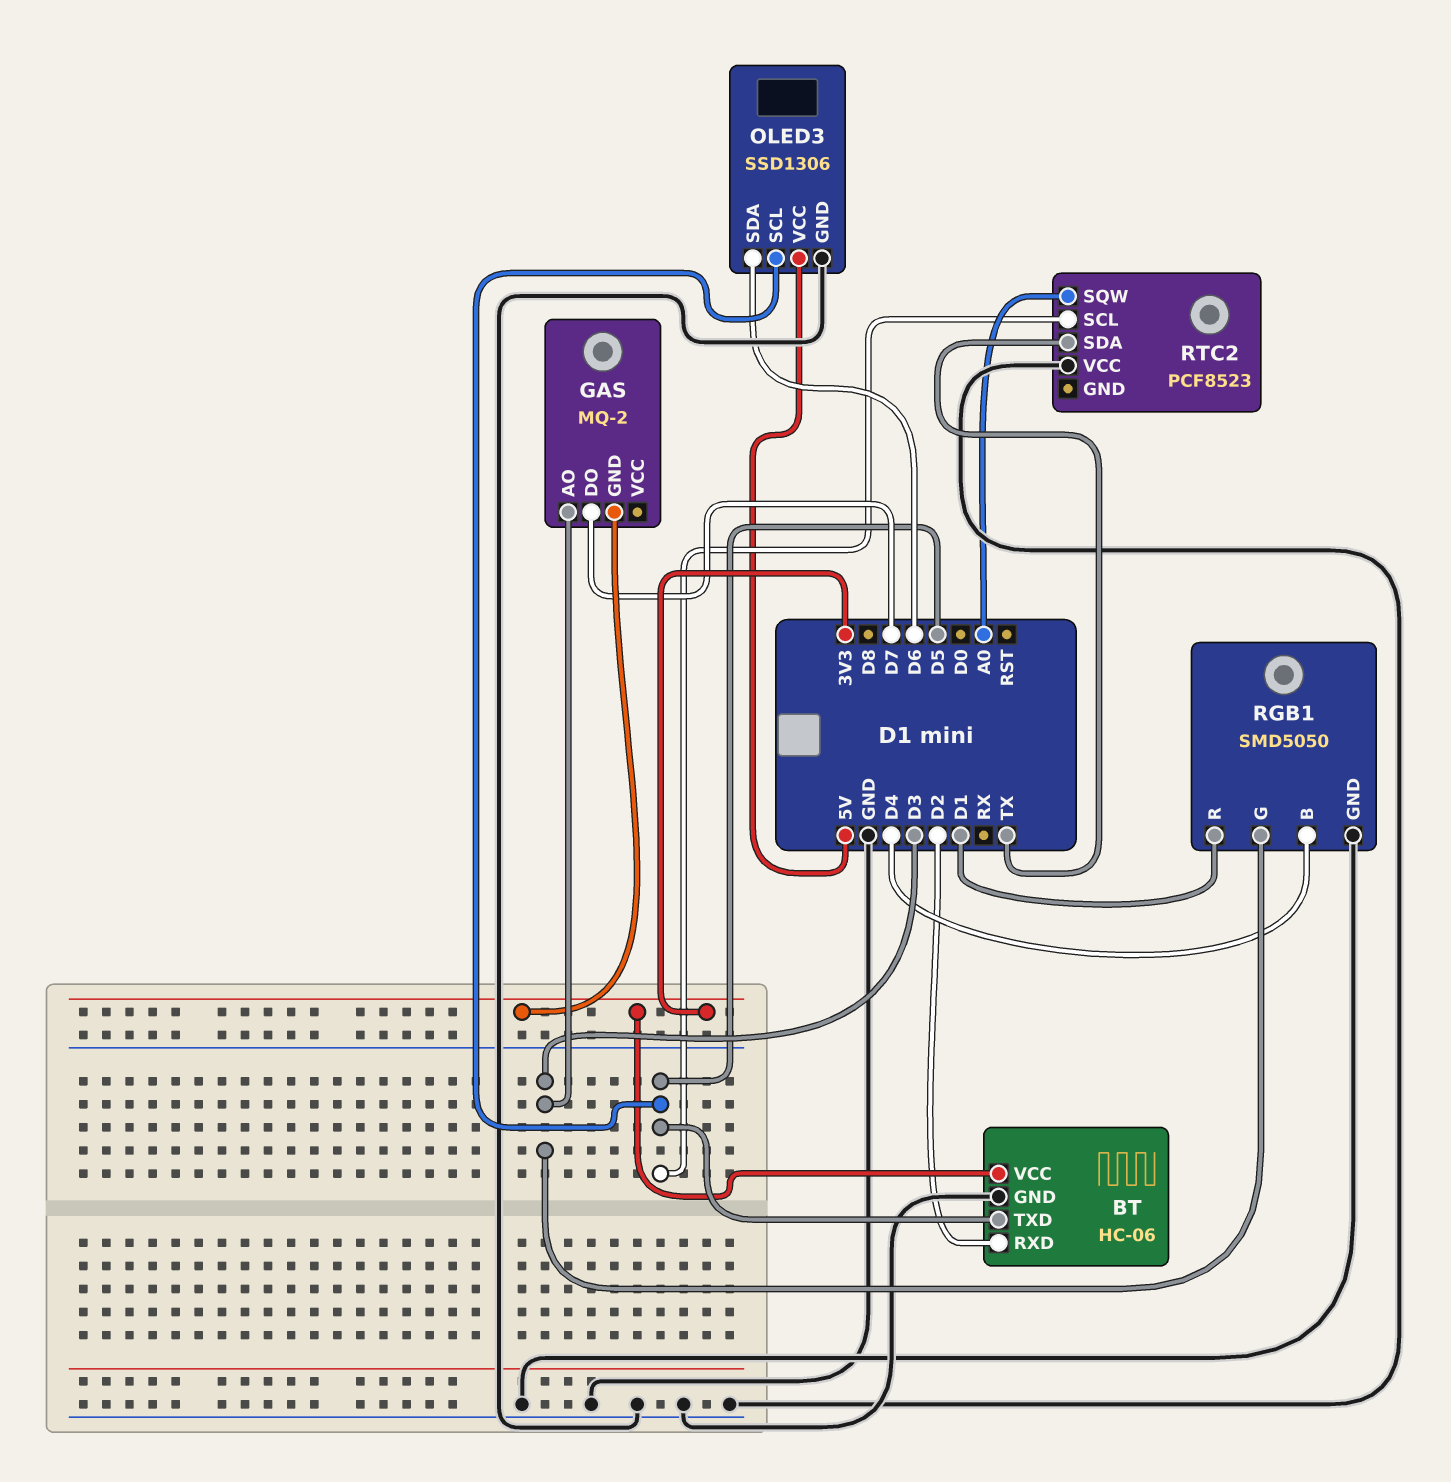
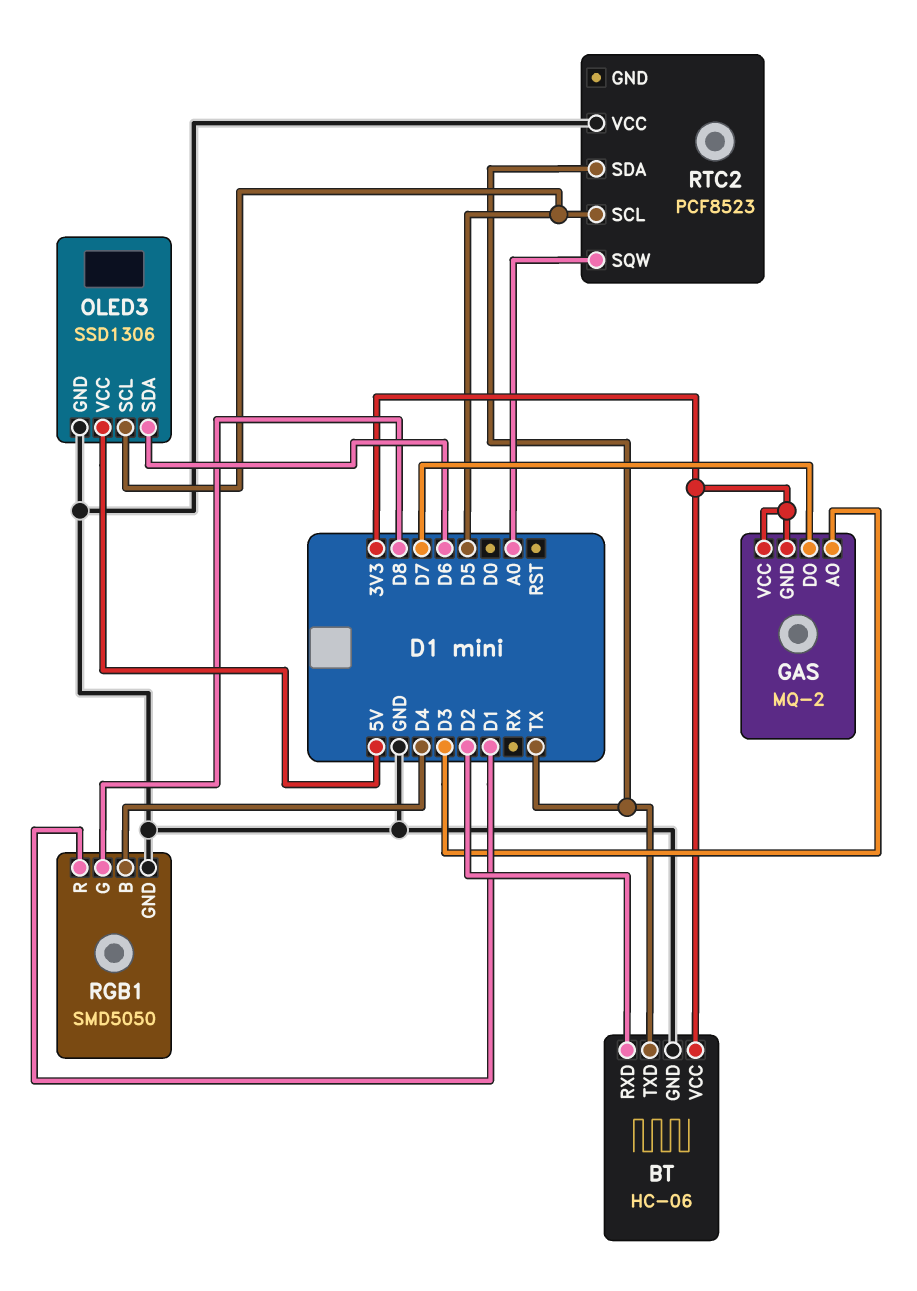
BT pin TXD: D5 -> TX
GAS pin VCC: none -> 3V3
RGB1 pin G: D3 -> D8

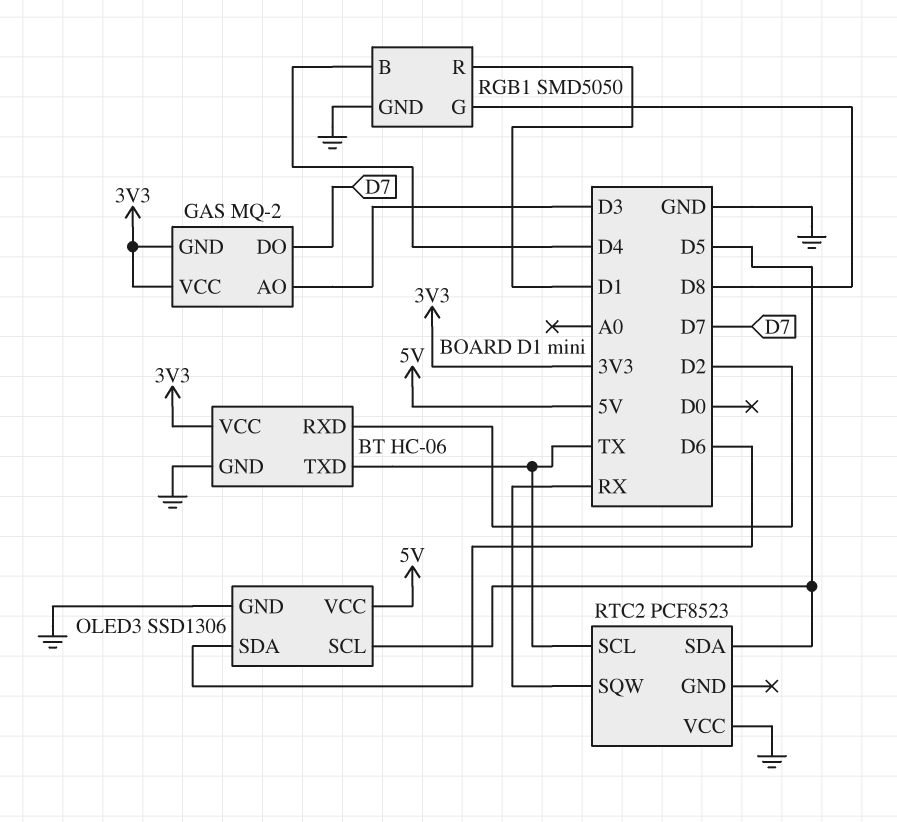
RTC2 pin SCL: D5 -> TX
RTC2 pin SDA: TX -> D5
RTC2 pin SQW: A0 -> RX

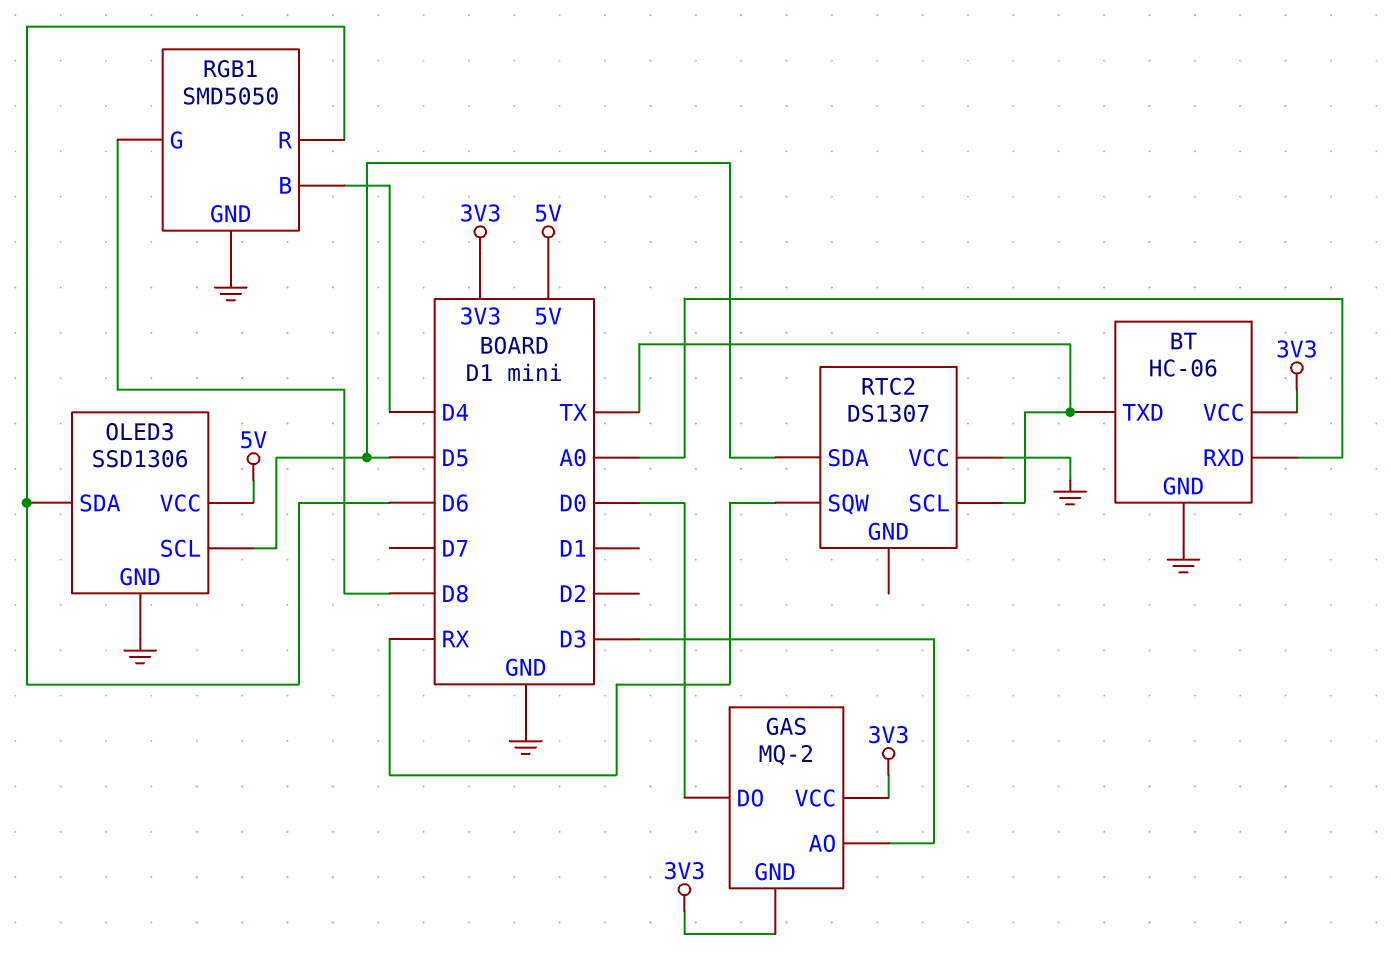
BT pin RXD: D2 -> A0
GAS pin DO: D7 -> D0
RGB1 pin R: D1 -> D6
RTC2: PCF8523 -> DS1307

